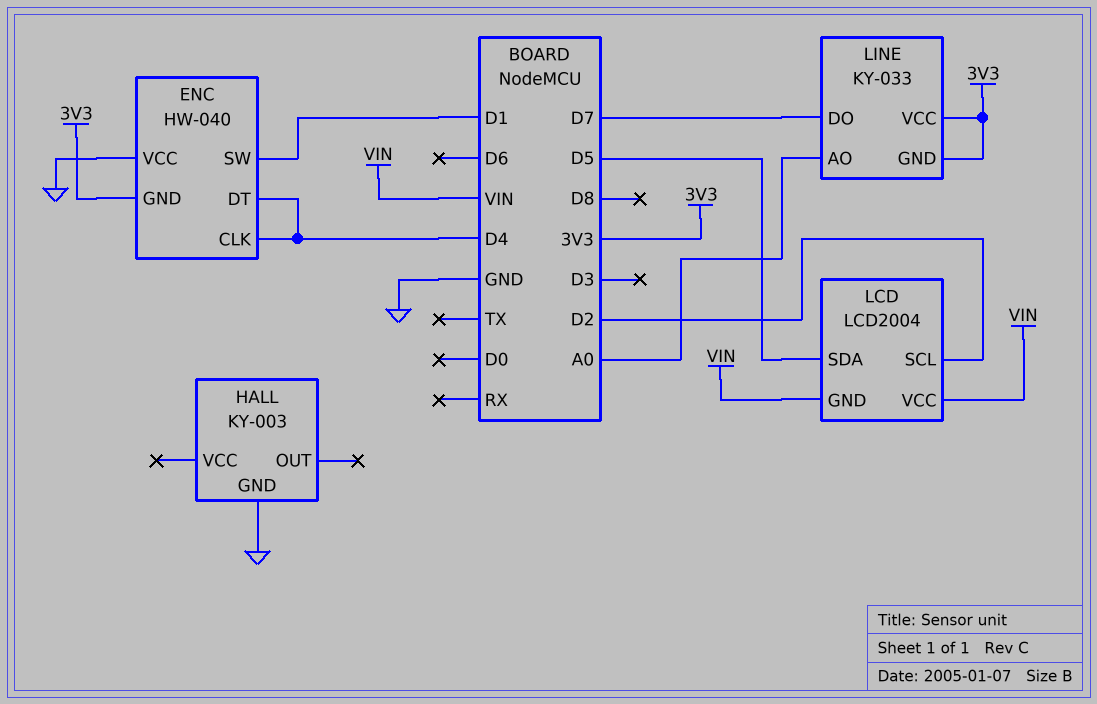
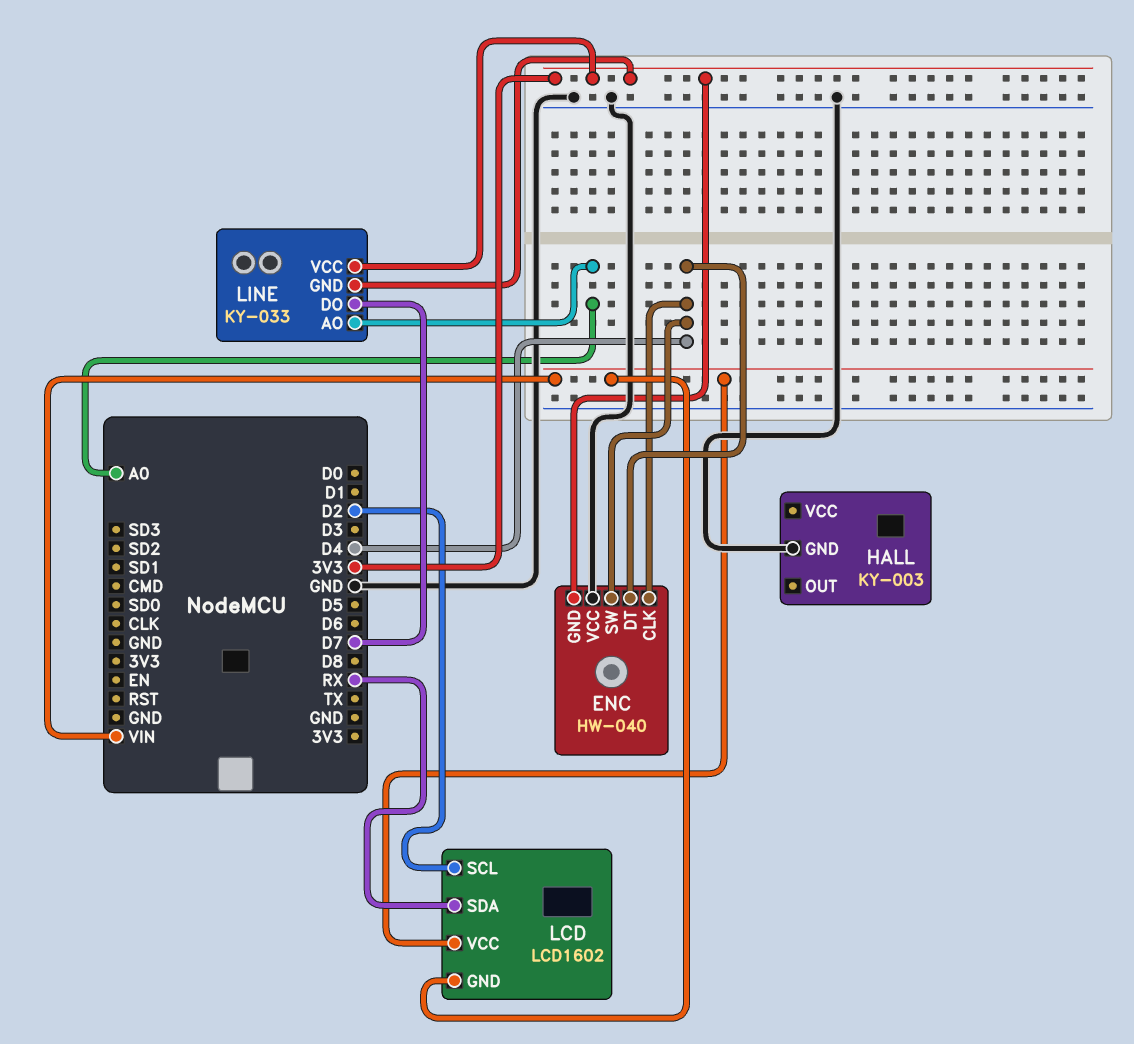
ENC pin SW: D1 -> D4
LCD: LCD2004 -> LCD1602
LCD pin SDA: D5 -> RX

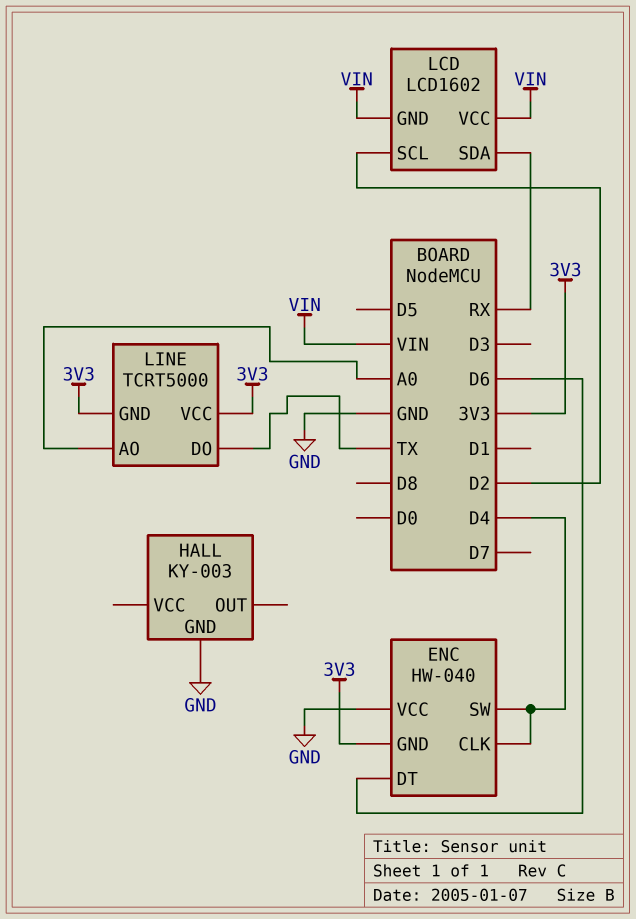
ENC pin DT: D4 -> D6
LINE: KY-033 -> TCRT5000
LINE pin DO: D7 -> TX

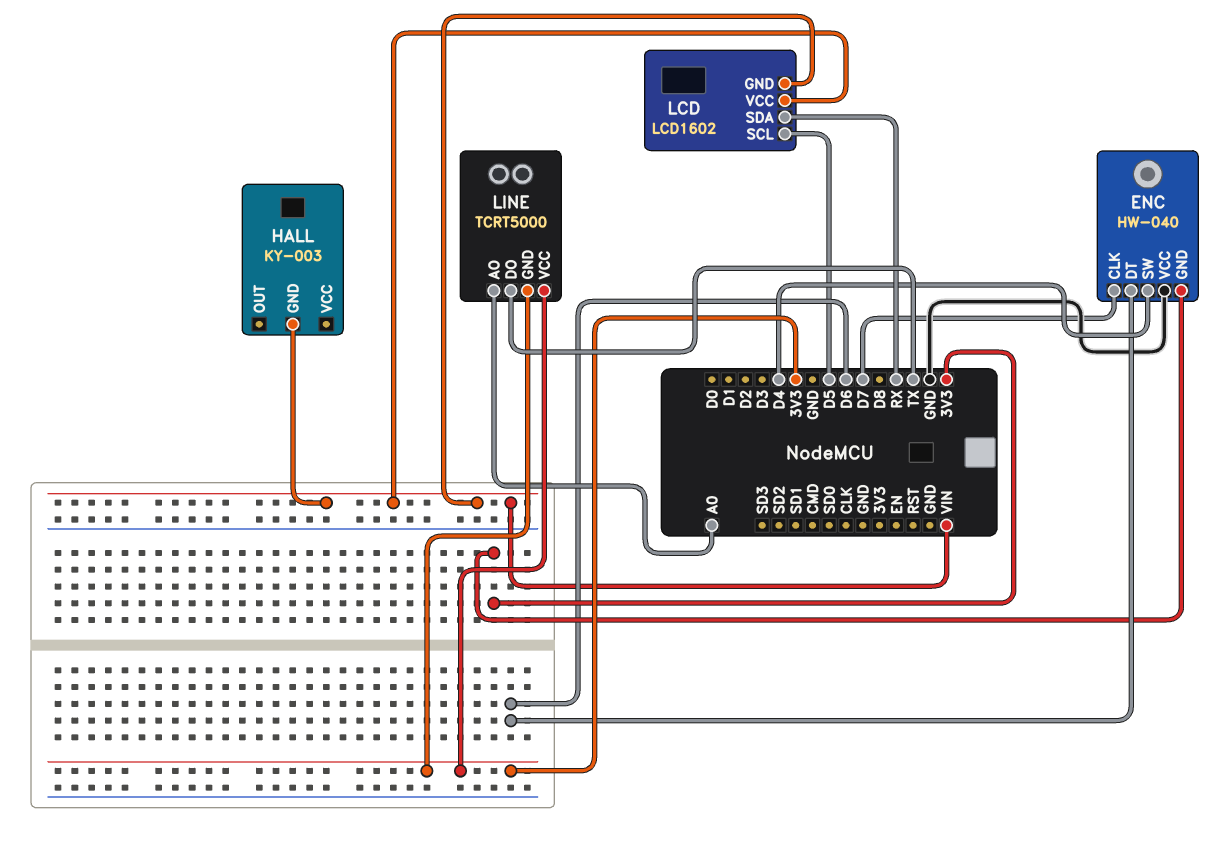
ENC pin CLK: D4 -> D7
HALL pin GND: GND -> VIN
LCD pin SCL: D2 -> D5

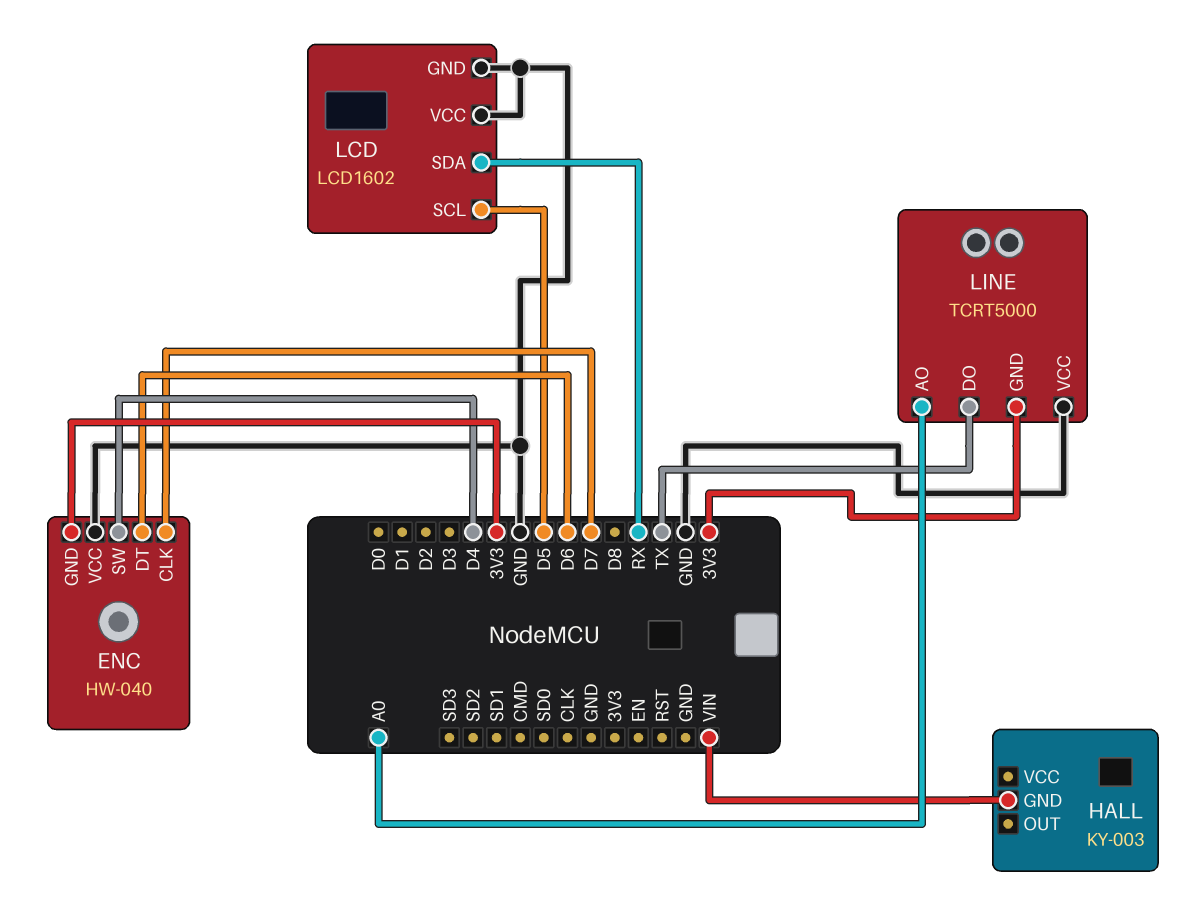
LCD pin GND: VIN -> GND
LCD pin VCC: VIN -> GND
LINE pin VCC: 3V3 -> GND

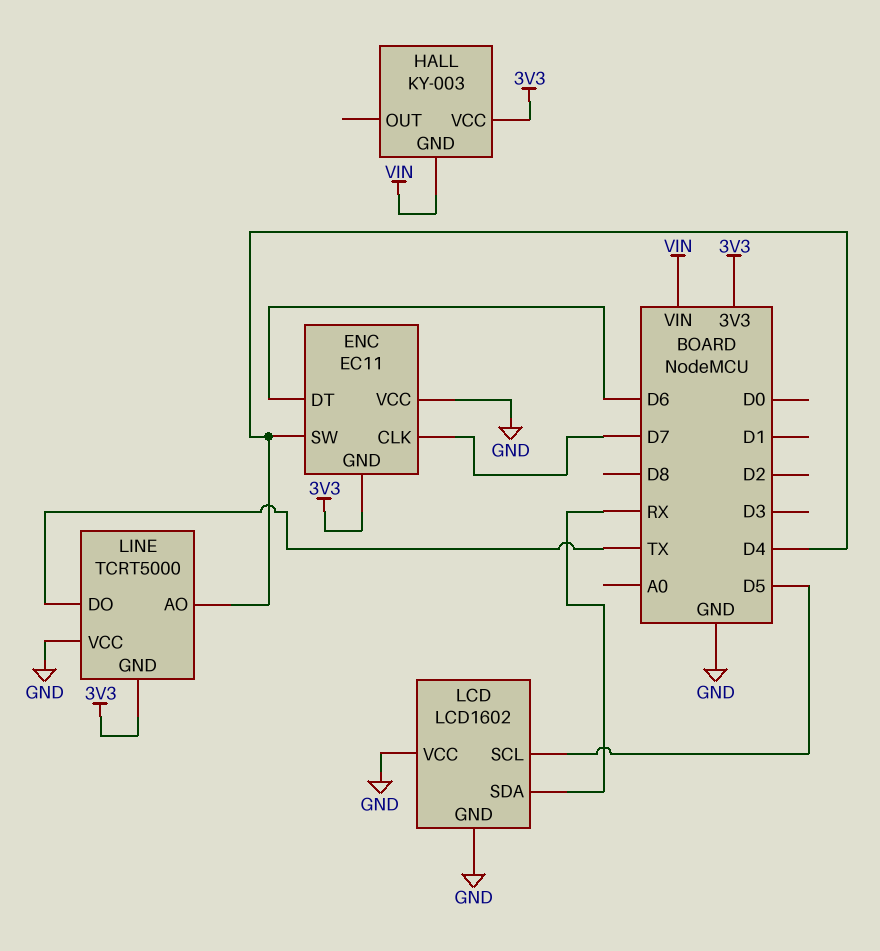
ENC: HW-040 -> EC11
HALL pin VCC: none -> 3V3
LINE pin AO: A0 -> D4

